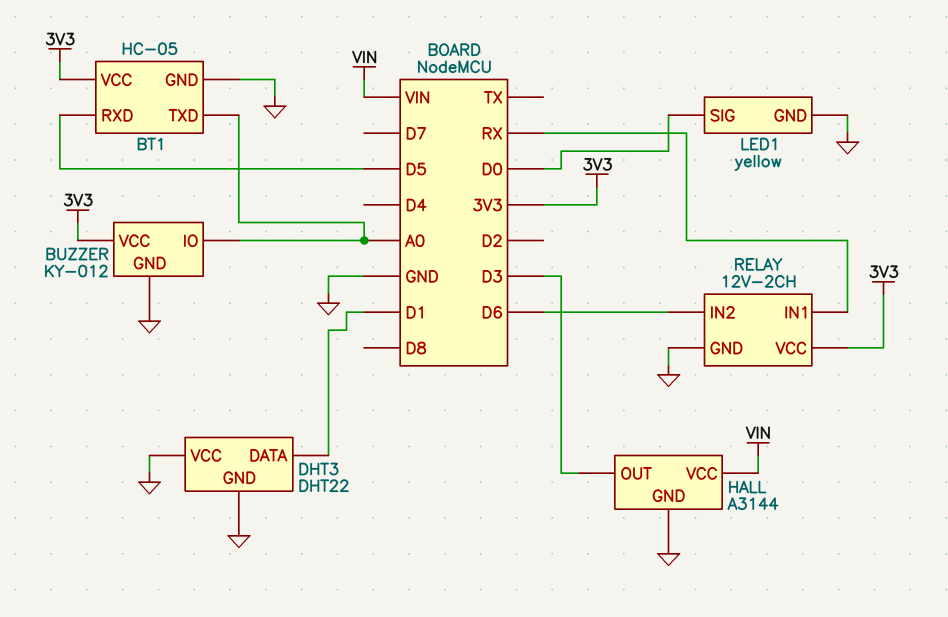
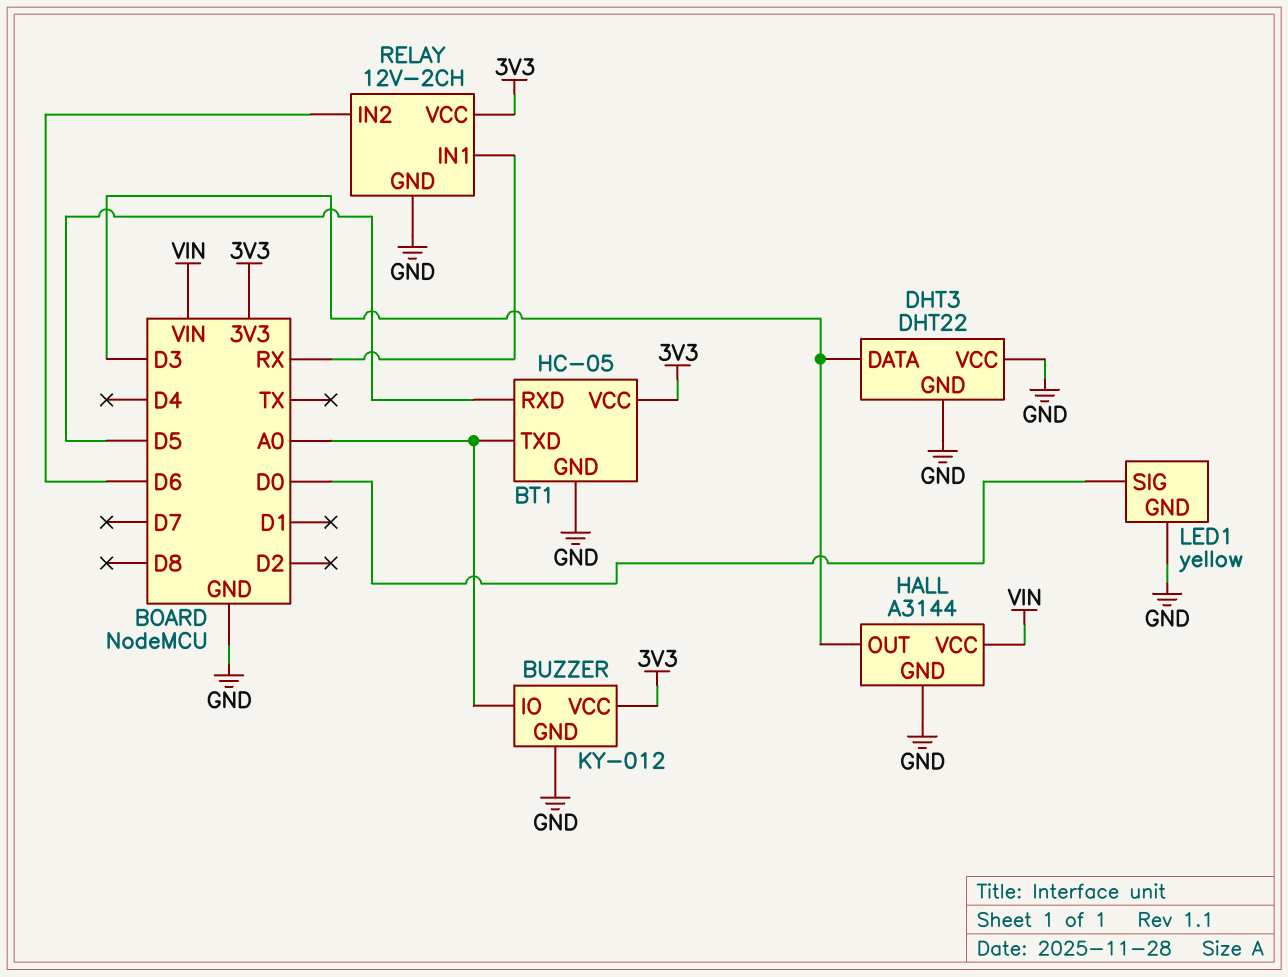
DHT3 pin DATA: D1 -> D3

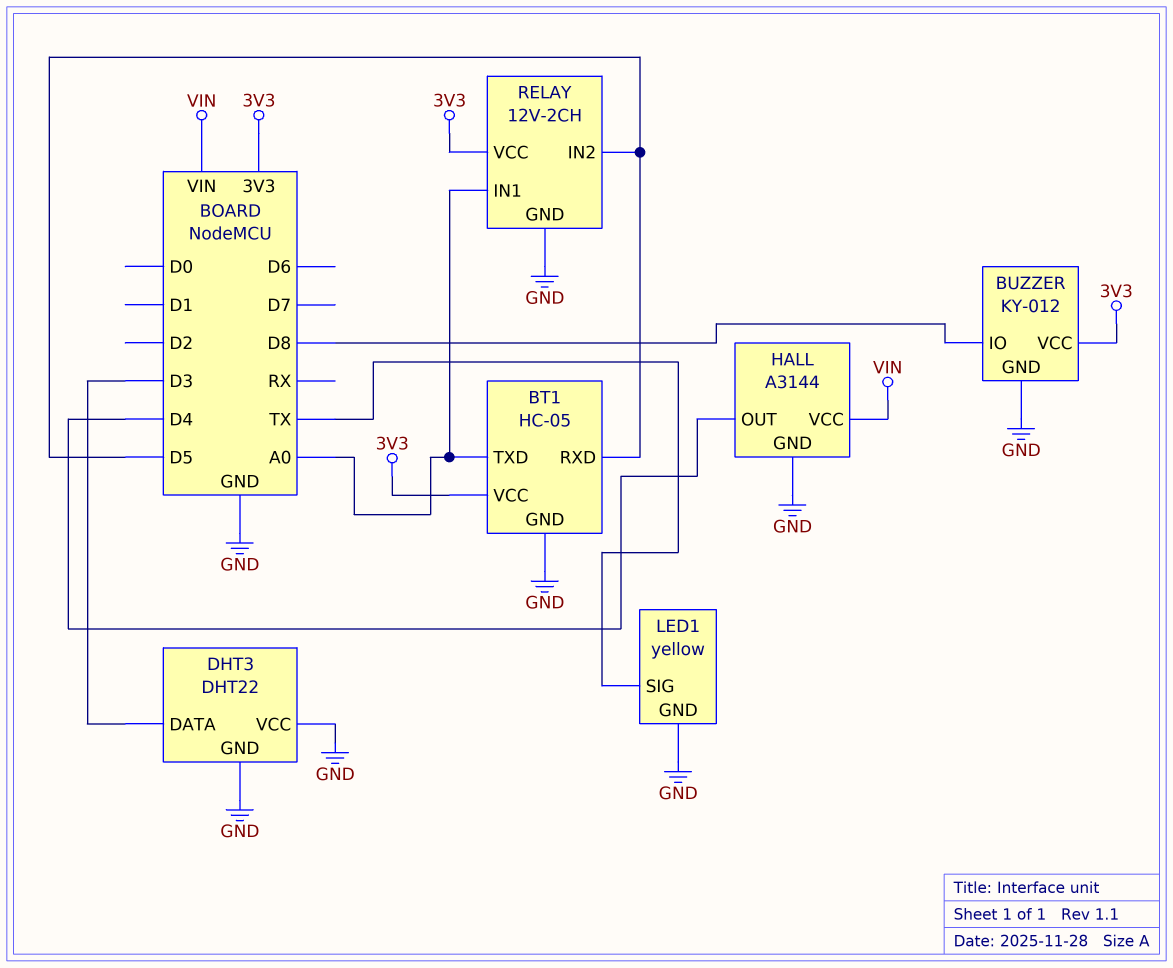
BUZZER pin IO: A0 -> D8
HALL pin OUT: D3 -> D4
LED1 pin SIG: D0 -> TX
RELAY pin IN1: RX -> A0
RELAY pin IN2: D6 -> D5

